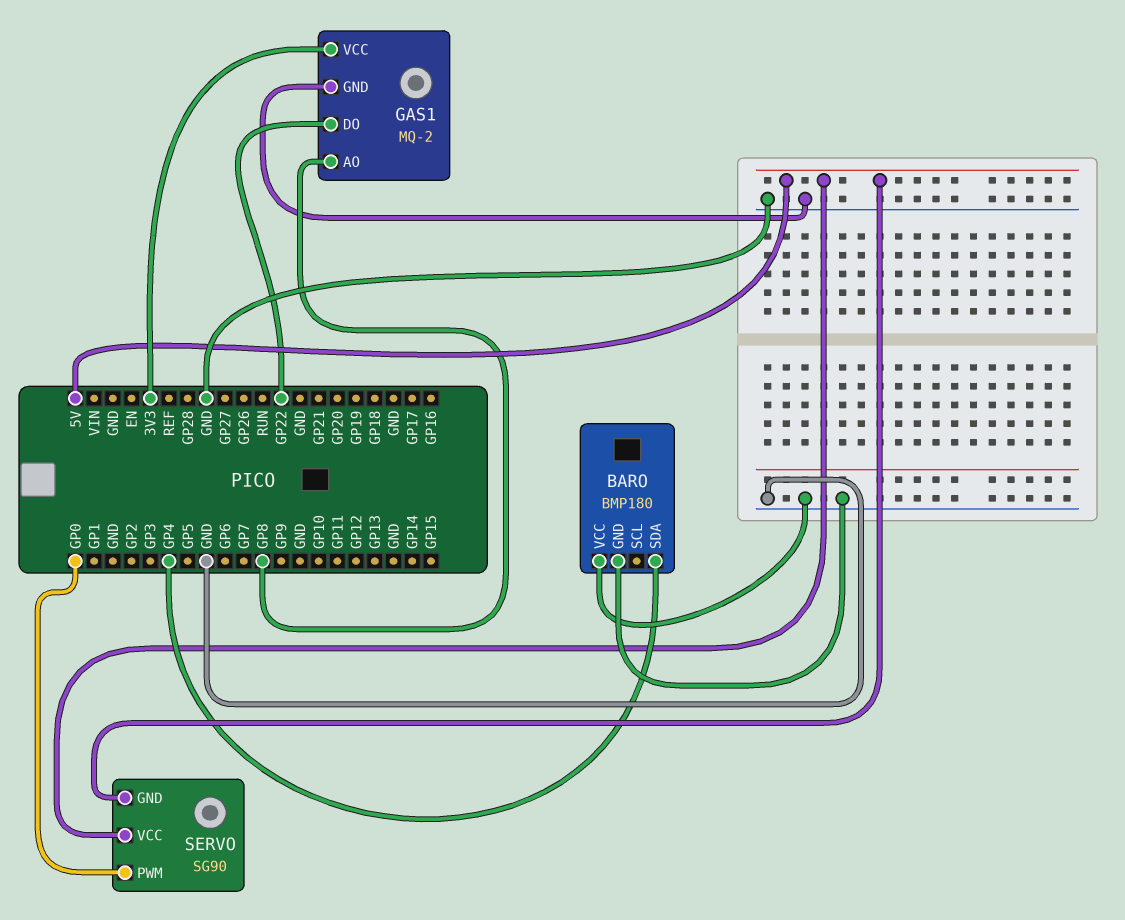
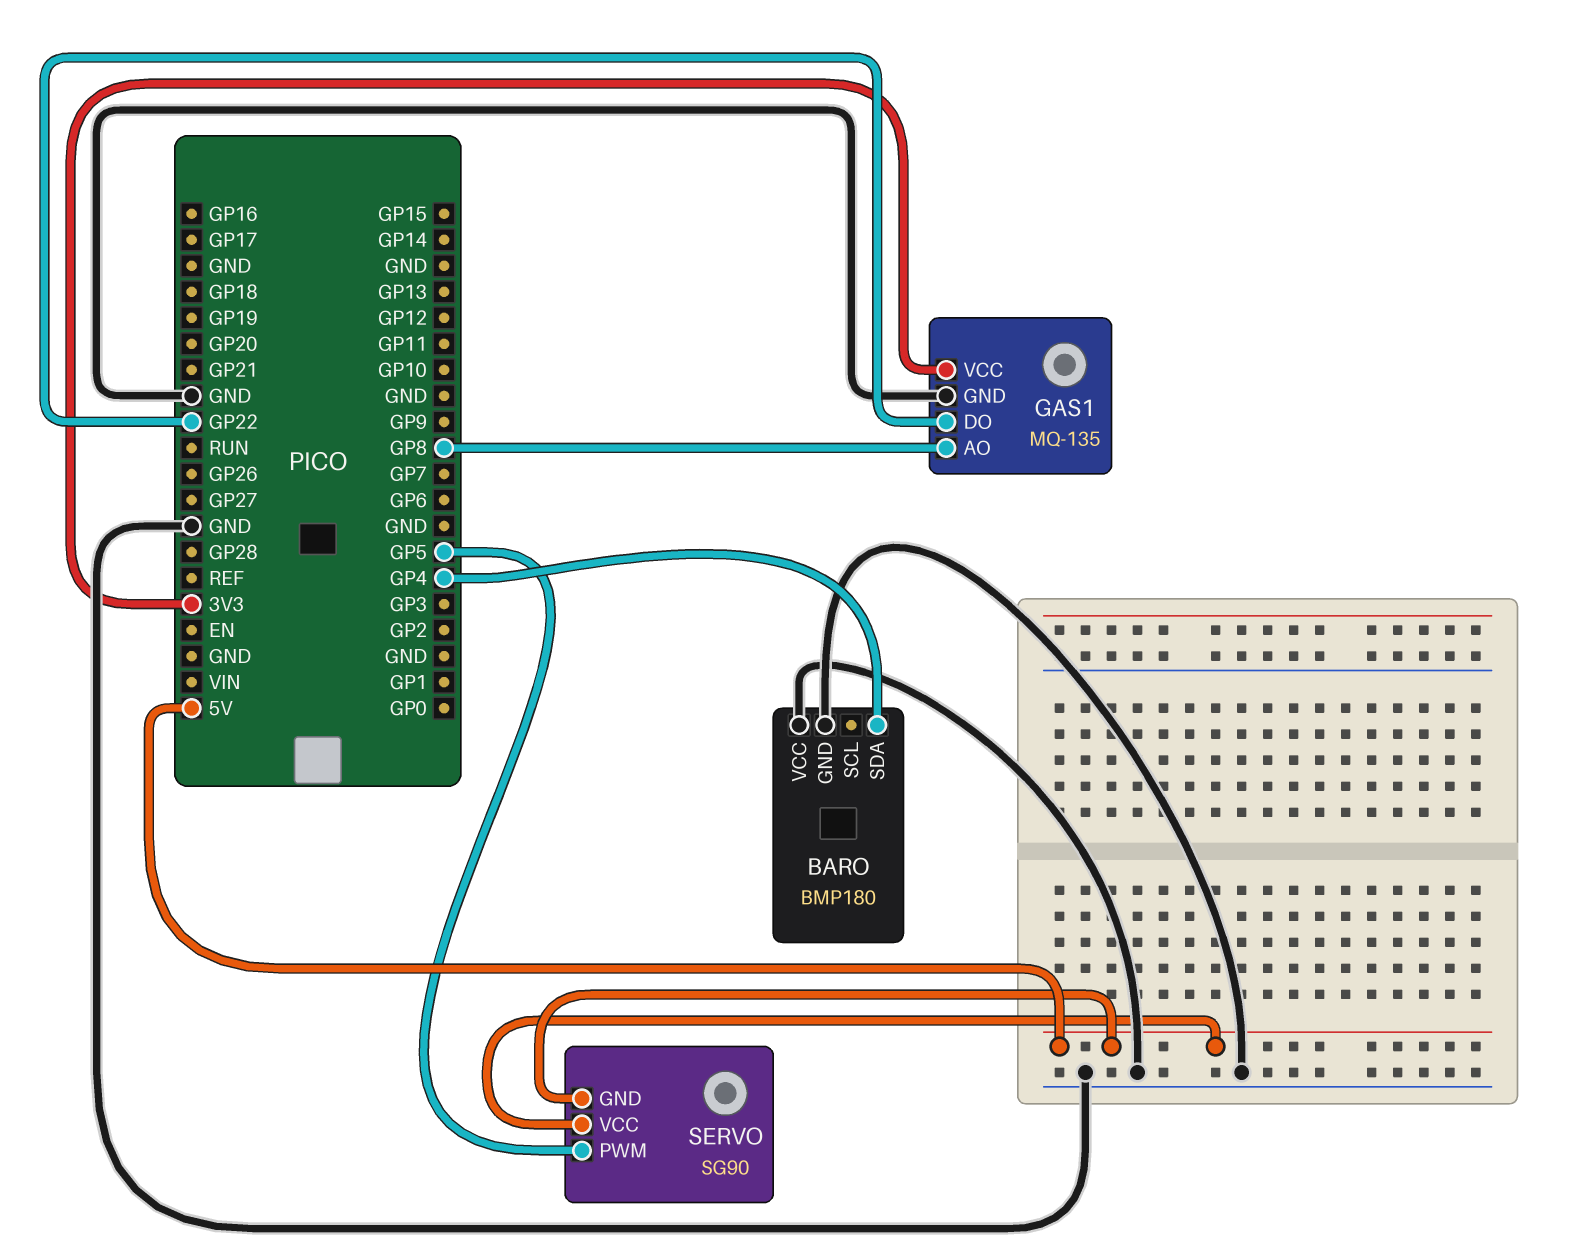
GAS1: MQ-2 -> MQ-135
SERVO pin PWM: GP0 -> GP5

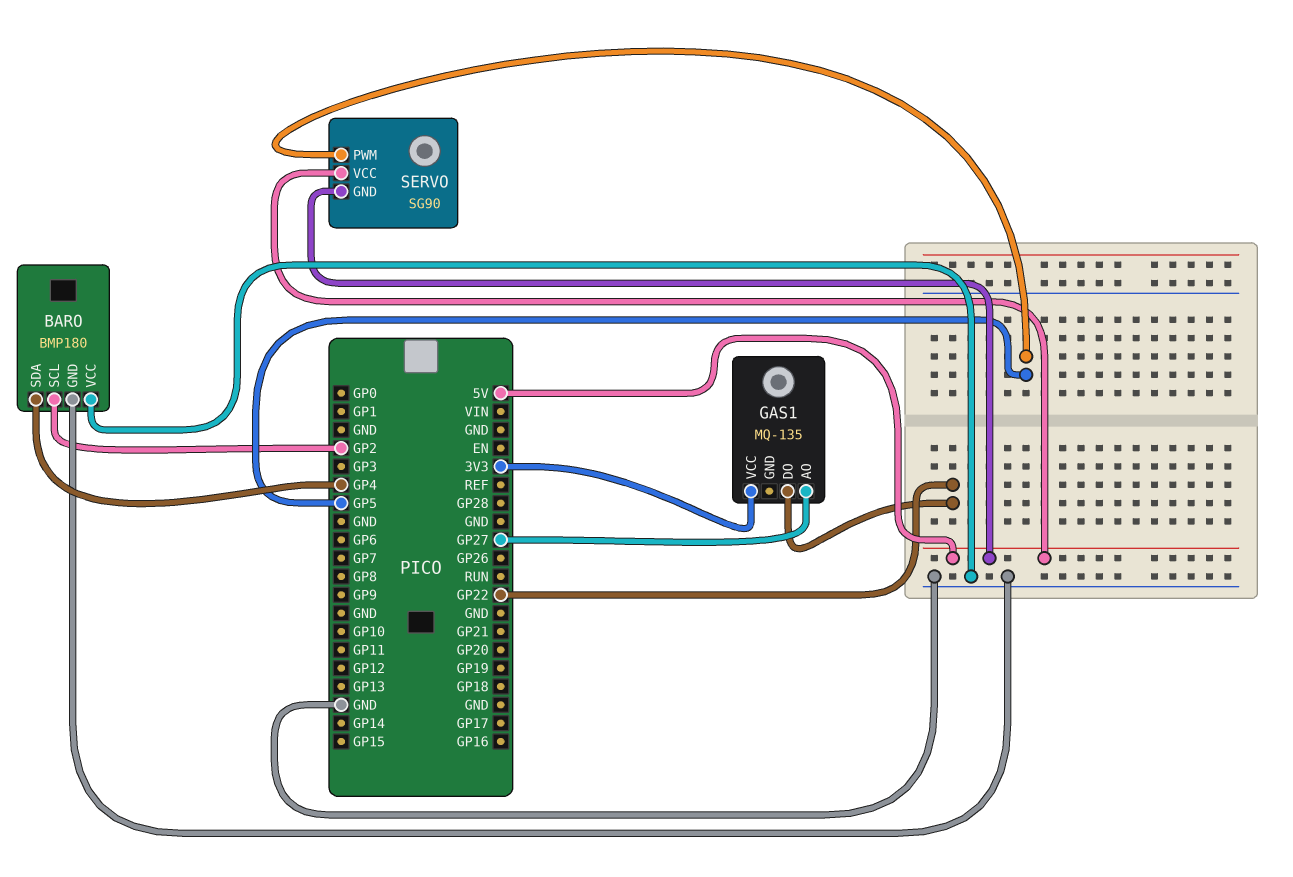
BARO pin SCL: none -> GP2
GAS1 pin AO: GP8 -> GP27
GAS1 pin GND: GND -> none

